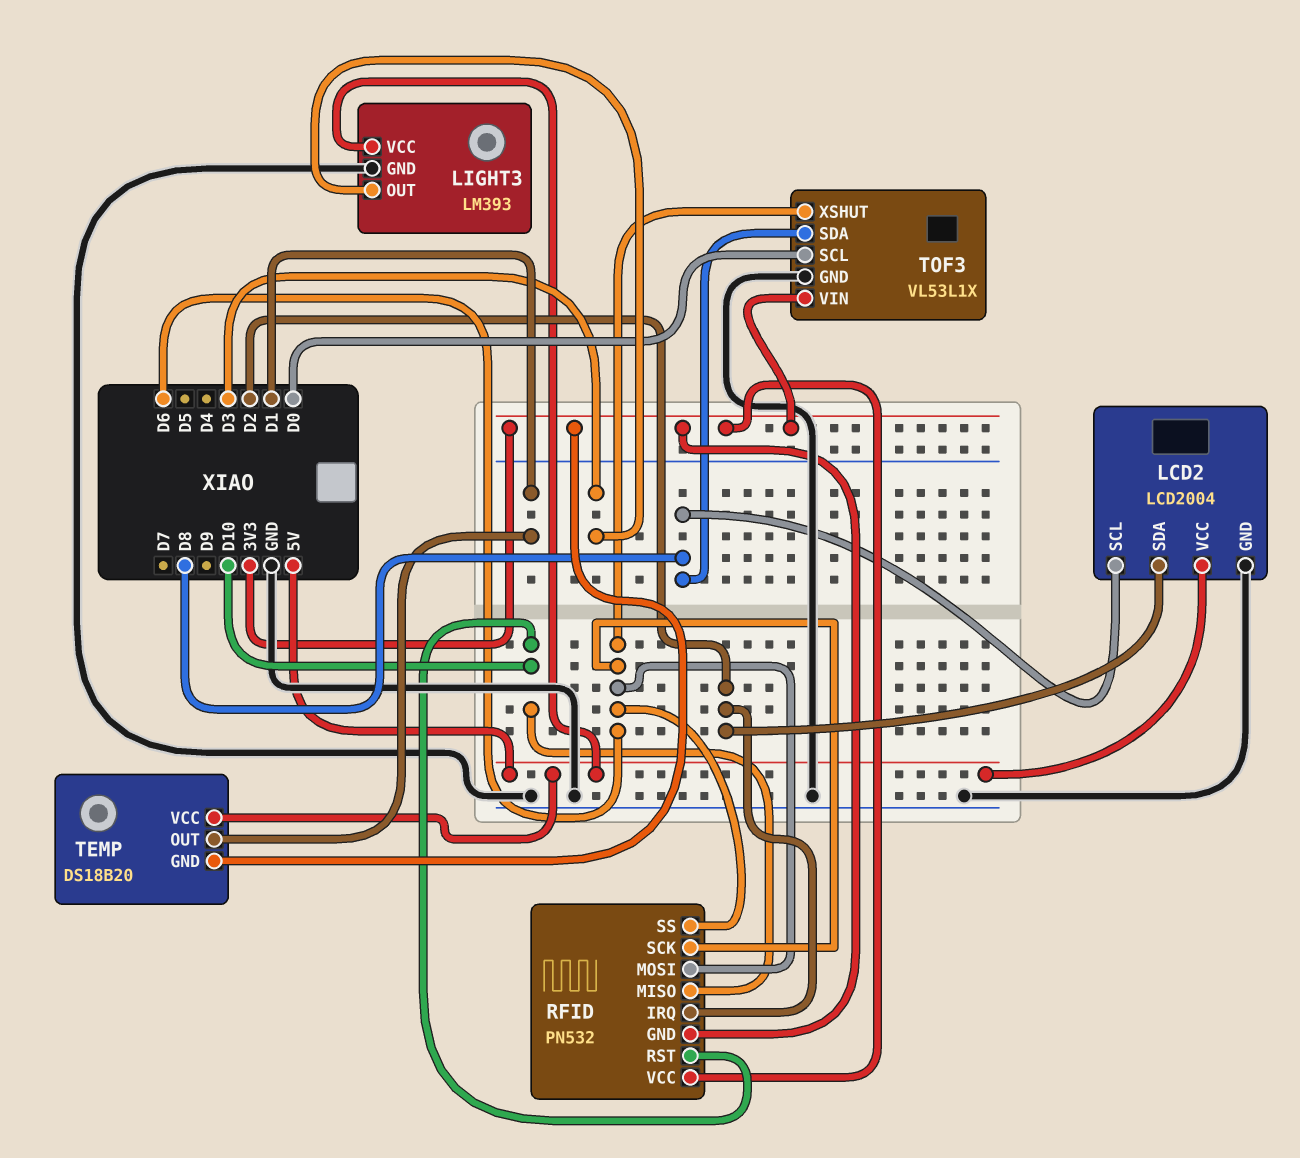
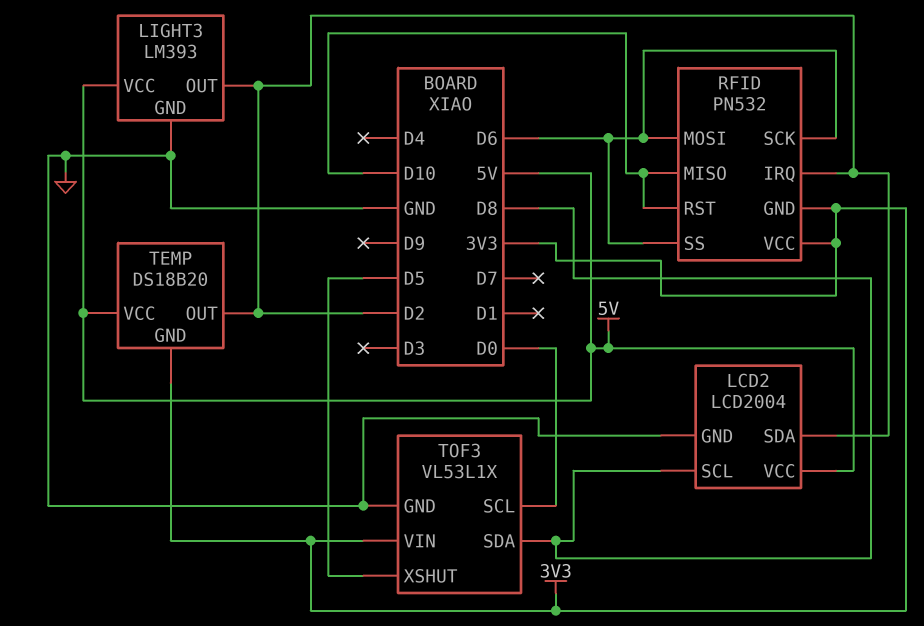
LIGHT3 pin OUT: D3 -> D2
TEMP pin OUT: D1 -> D2
TOF3 pin XSHUT: D6 -> D5

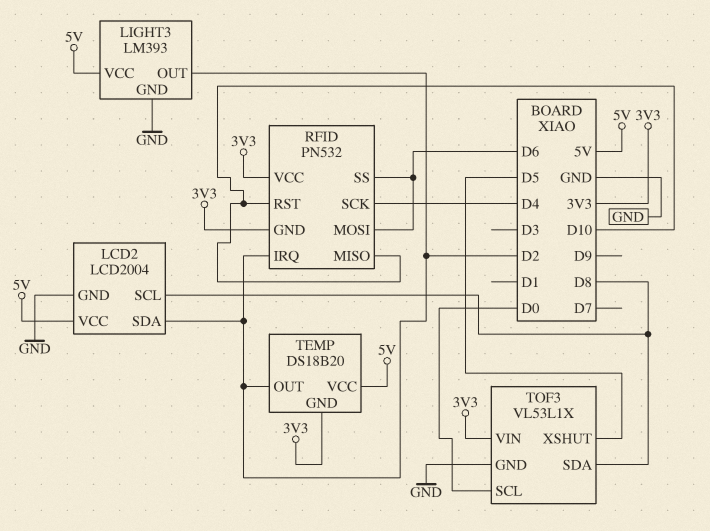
RFID pin SCK: D6 -> D4

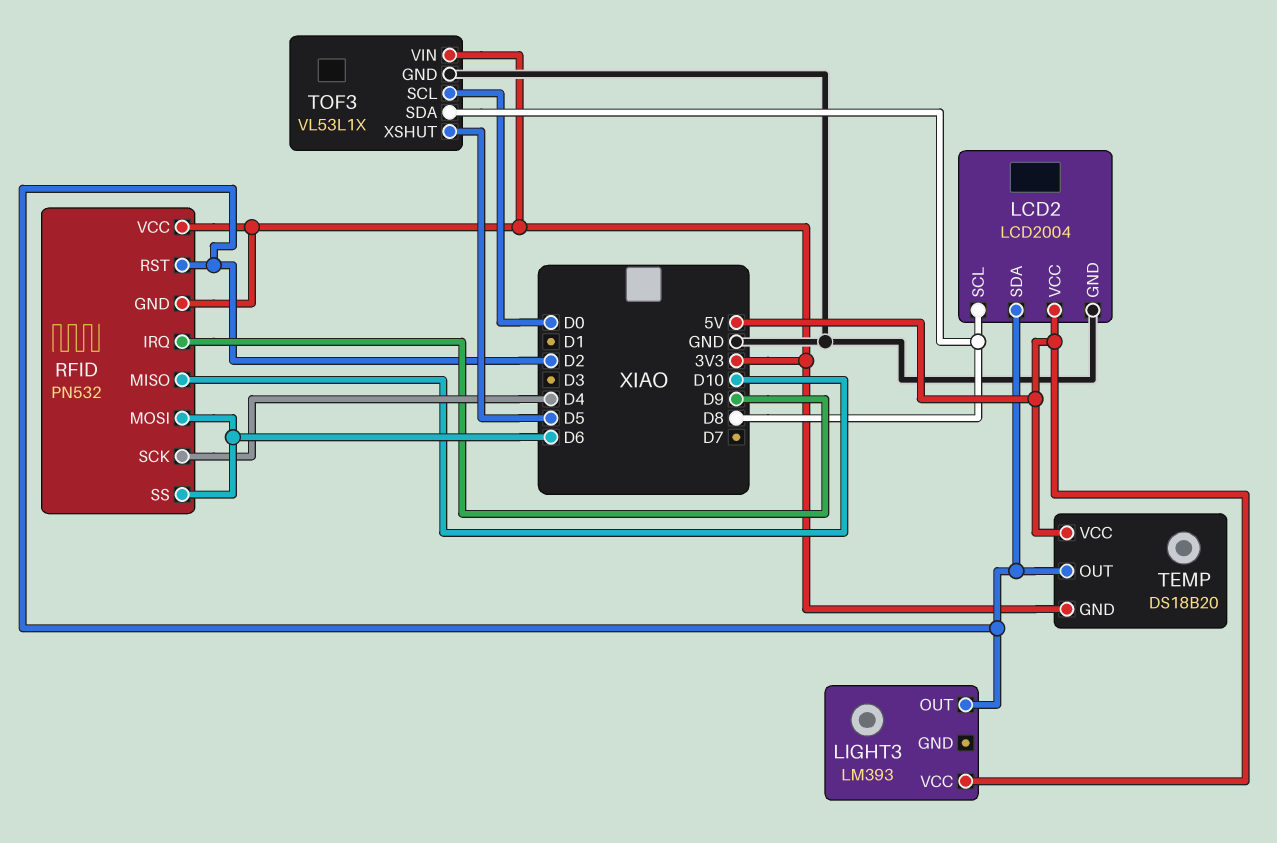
LIGHT3 pin GND: GND -> none
RFID pin IRQ: D2 -> D9
RFID pin RST: D10 -> D2

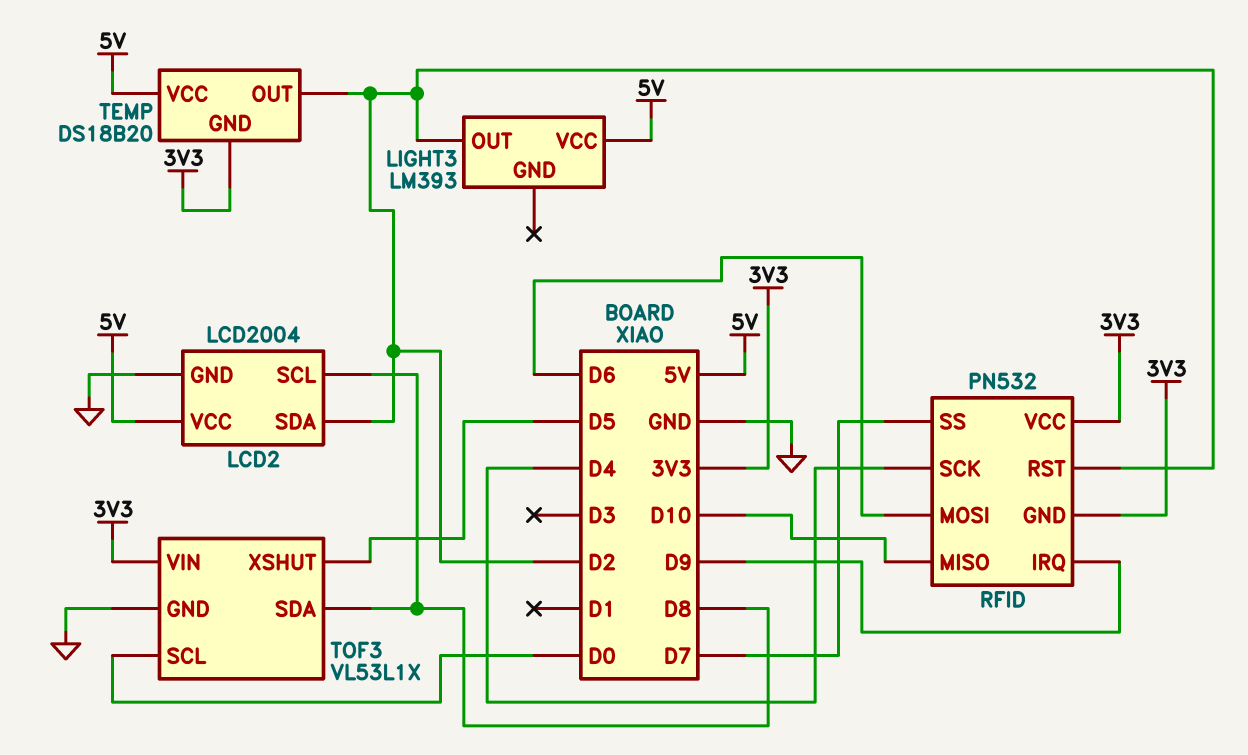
RFID pin SS: D6 -> D7

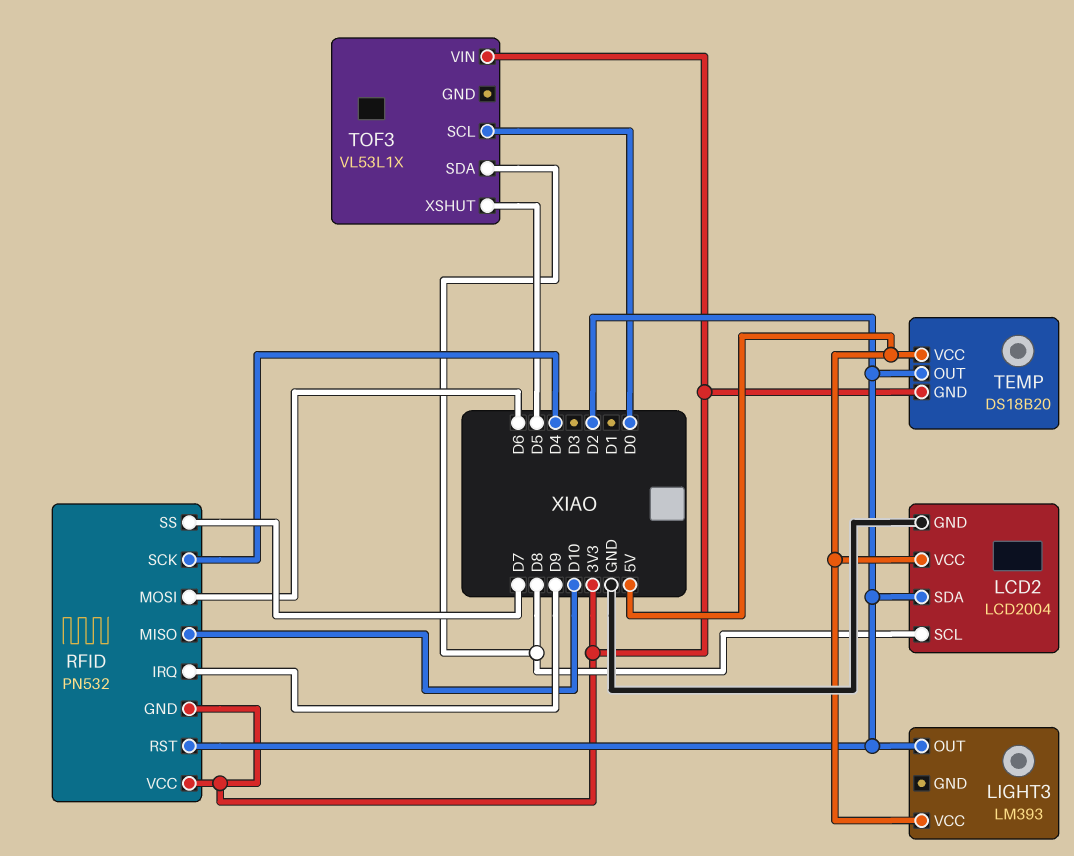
TOF3 pin GND: GND -> none

